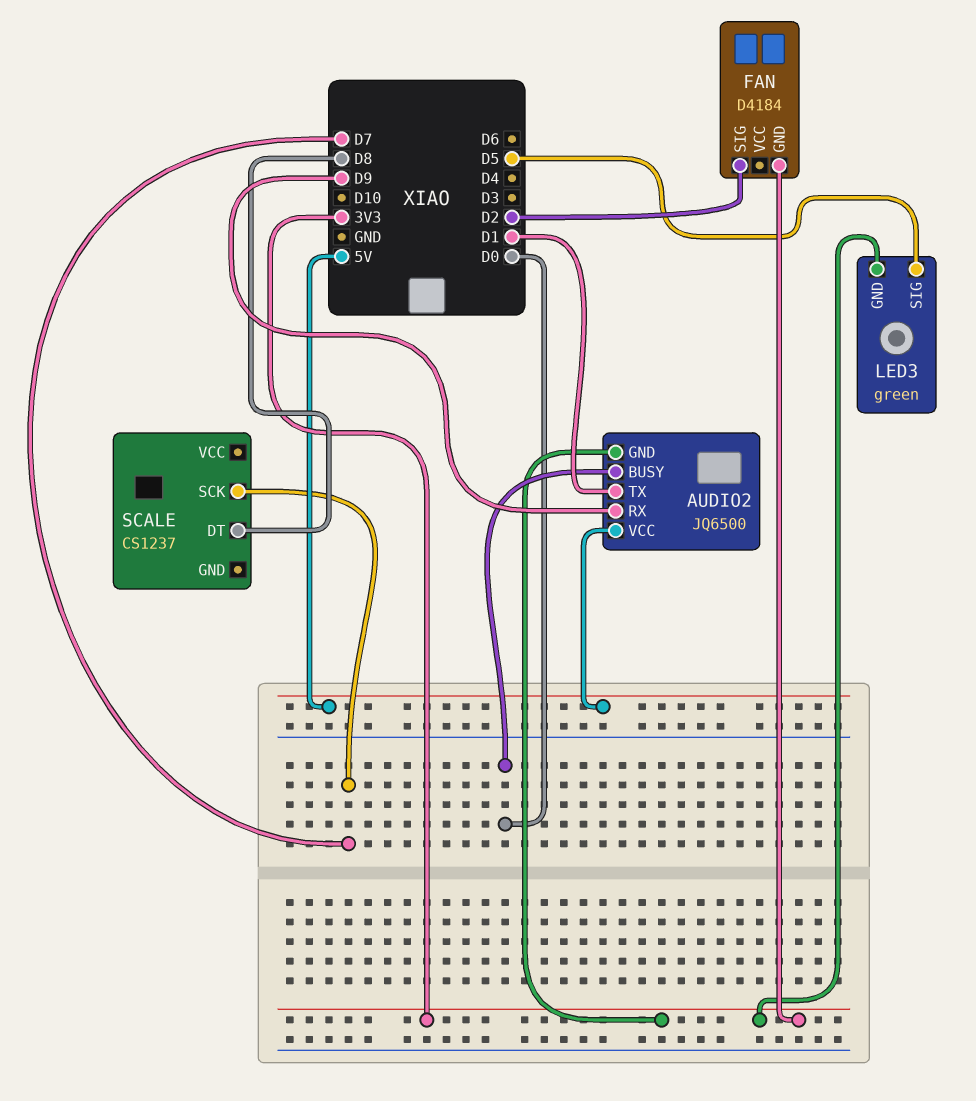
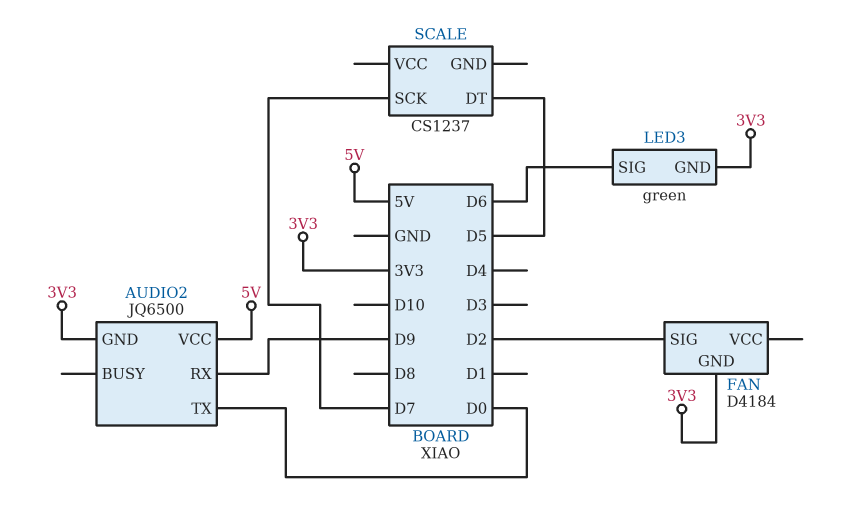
AUDIO2 pin BUSY: D0 -> none
AUDIO2 pin TX: D1 -> D0
LED3 pin SIG: D5 -> D6
SCALE pin DT: D8 -> D5

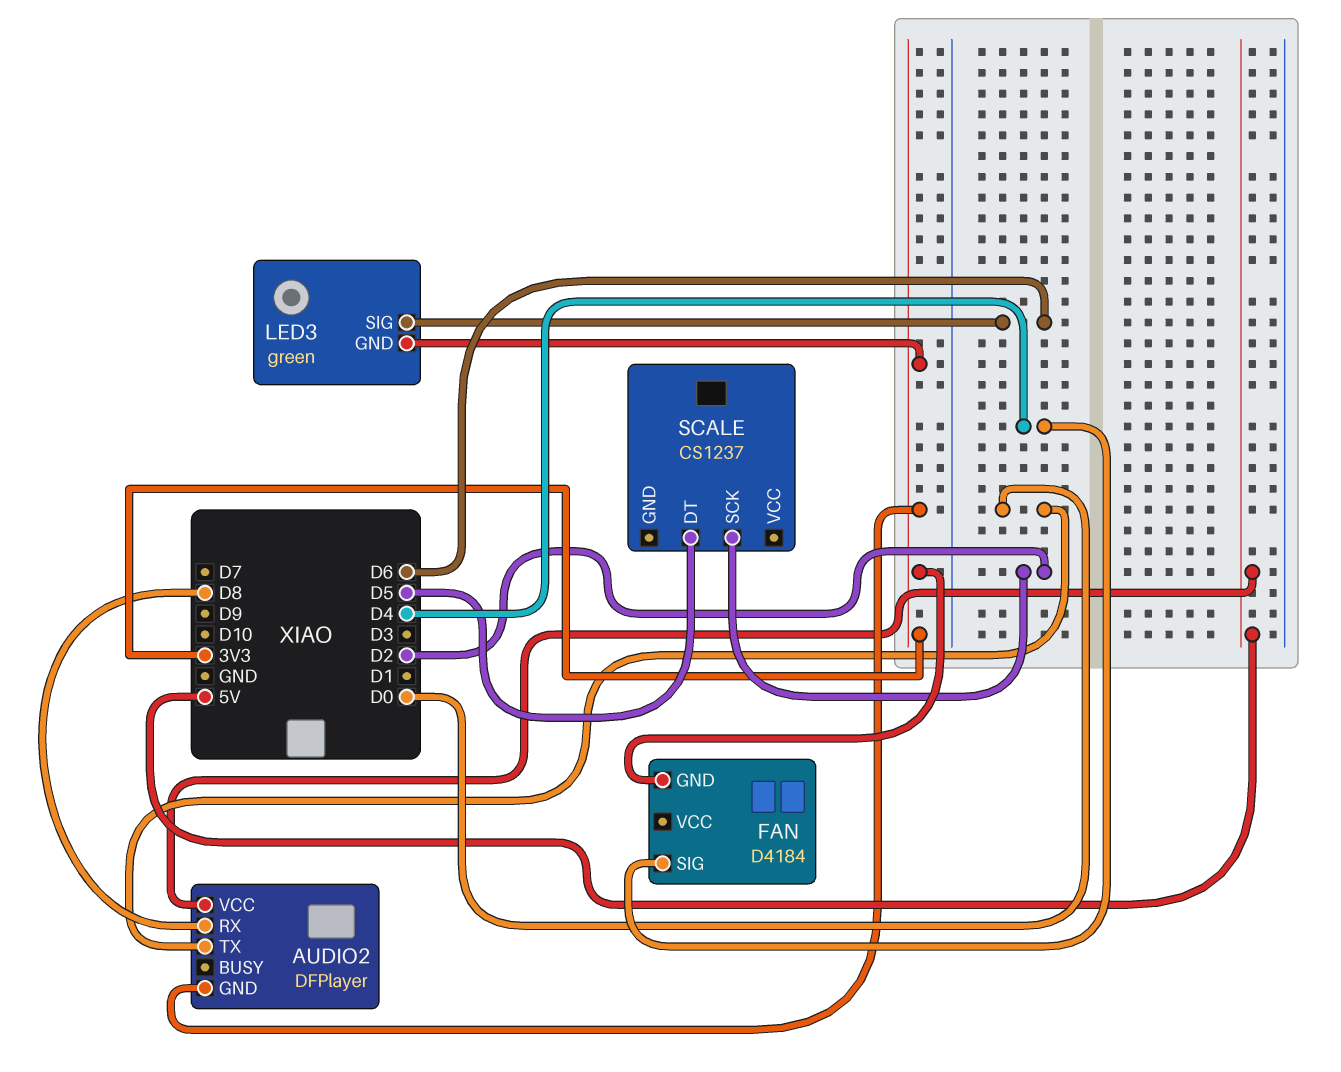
AUDIO2: JQ6500 -> DFPlayer
AUDIO2 pin RX: D9 -> D8
FAN pin SIG: D2 -> D4
SCALE pin SCK: D7 -> D2

